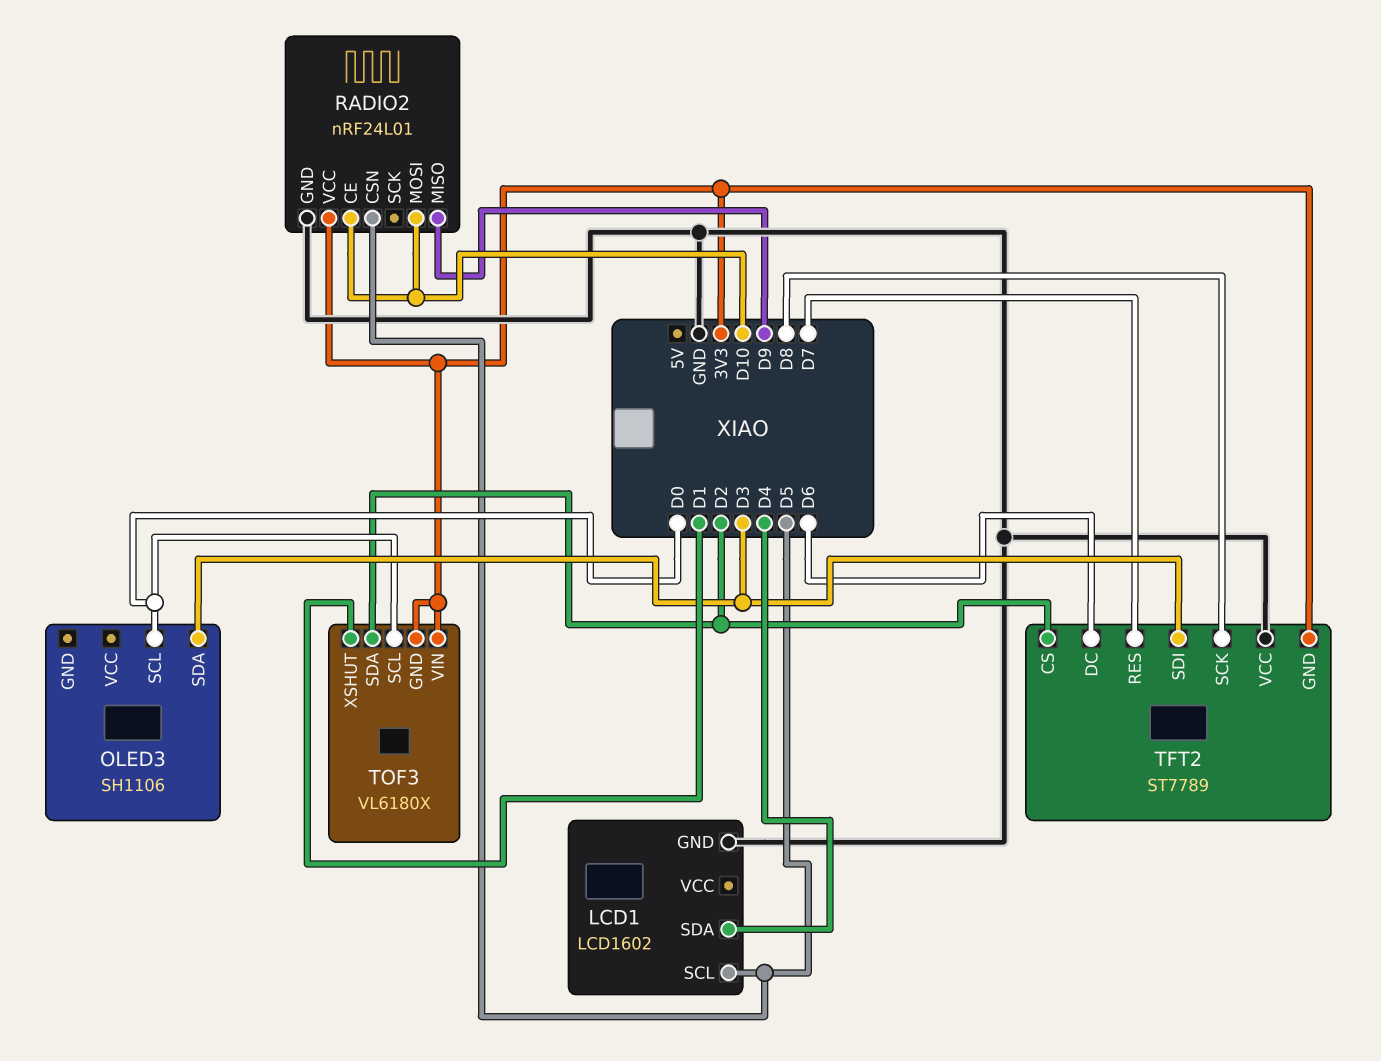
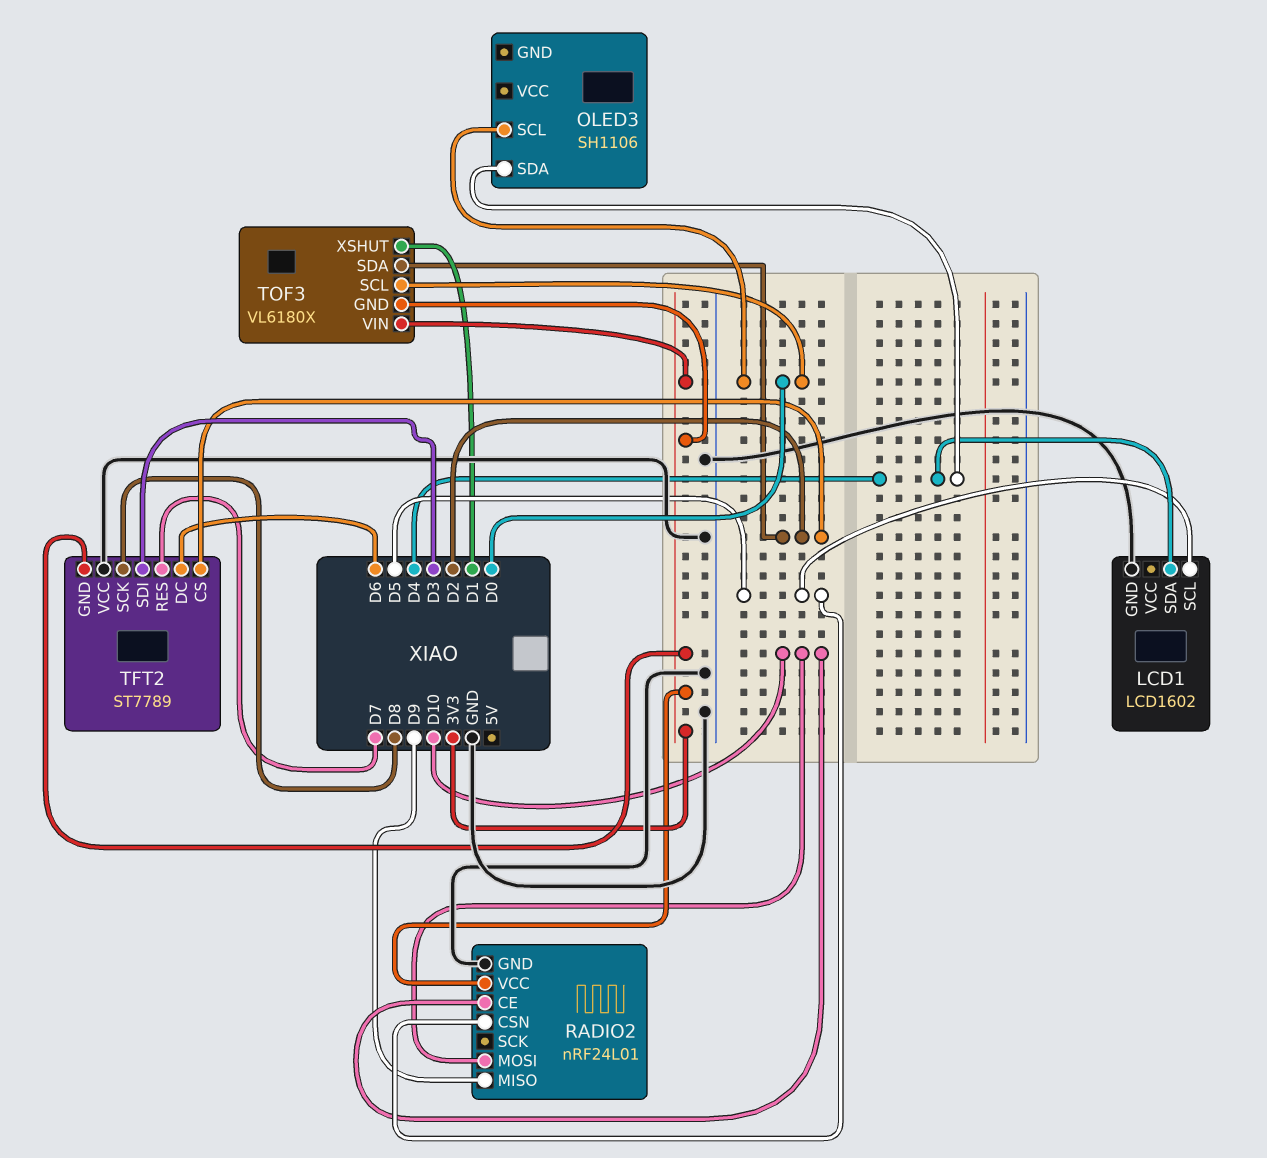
OLED3 pin SDA: D3 -> D4

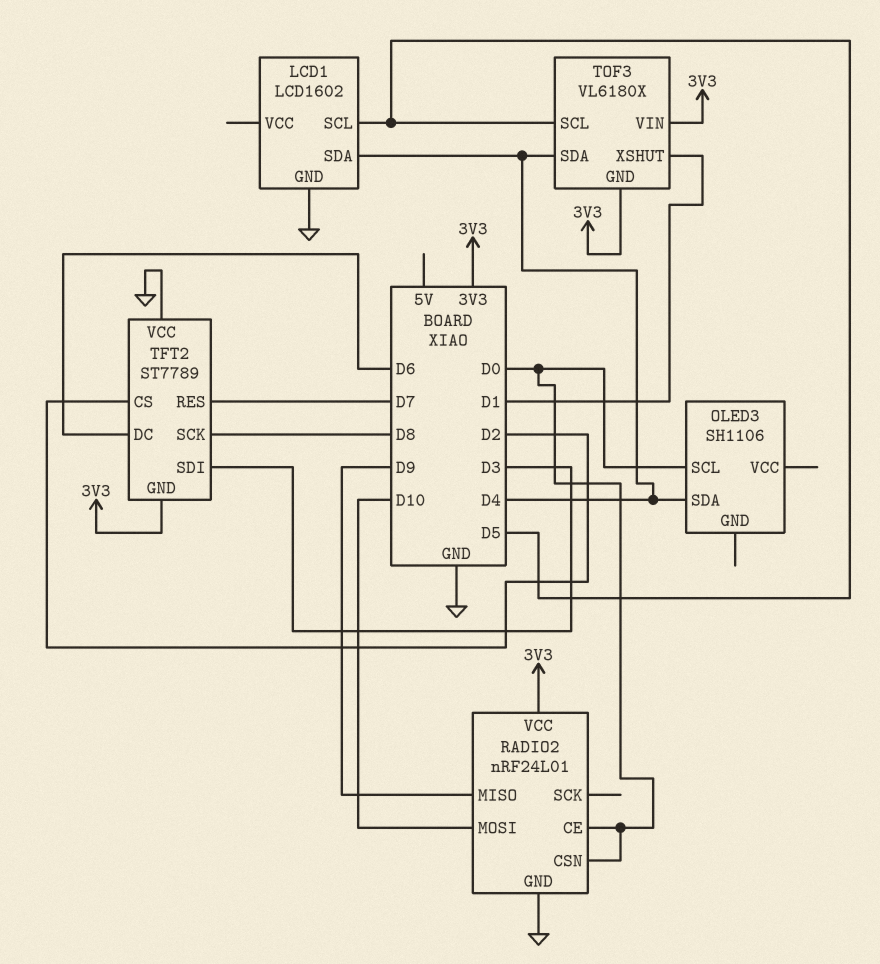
RADIO2 pin CE: D10 -> D0
RADIO2 pin CSN: D5 -> D0
TOF3 pin SCL: D0 -> D5
TOF3 pin SDA: D2 -> D4

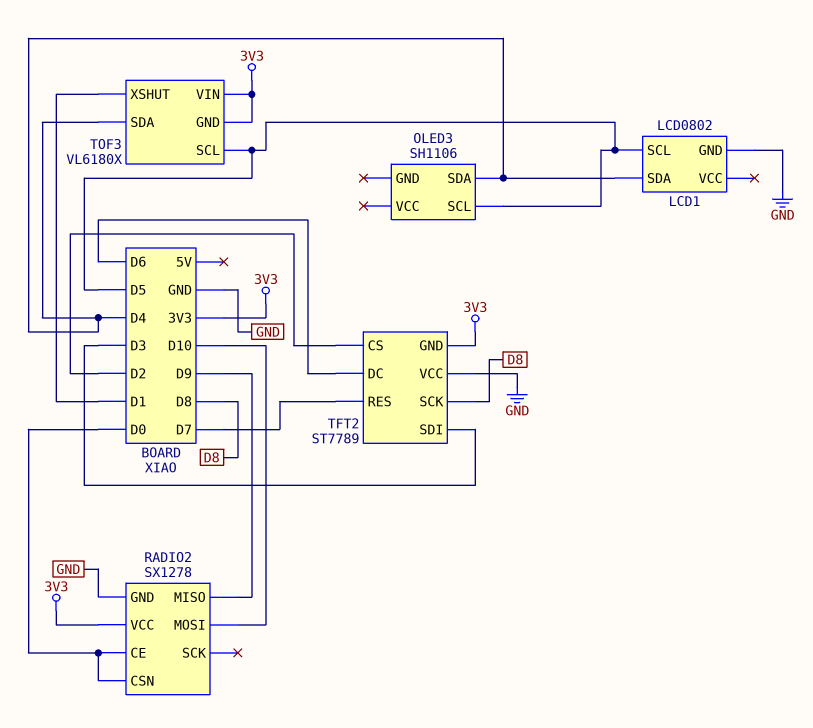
LCD1: LCD1602 -> LCD0802
OLED3 pin SCL: D0 -> D5
RADIO2: nRF24L01 -> SX1278

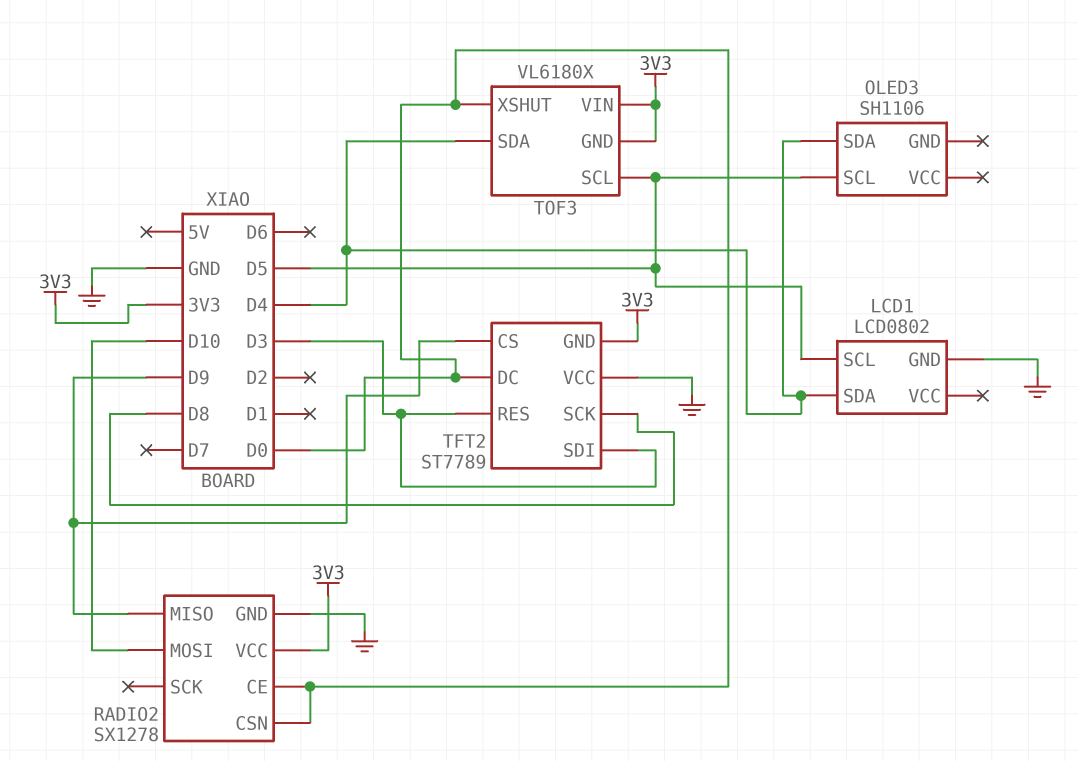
TFT2 pin CS: D2 -> D9
TFT2 pin DC: D6 -> D0
TFT2 pin RES: D7 -> D3
TOF3 pin XSHUT: D1 -> D0

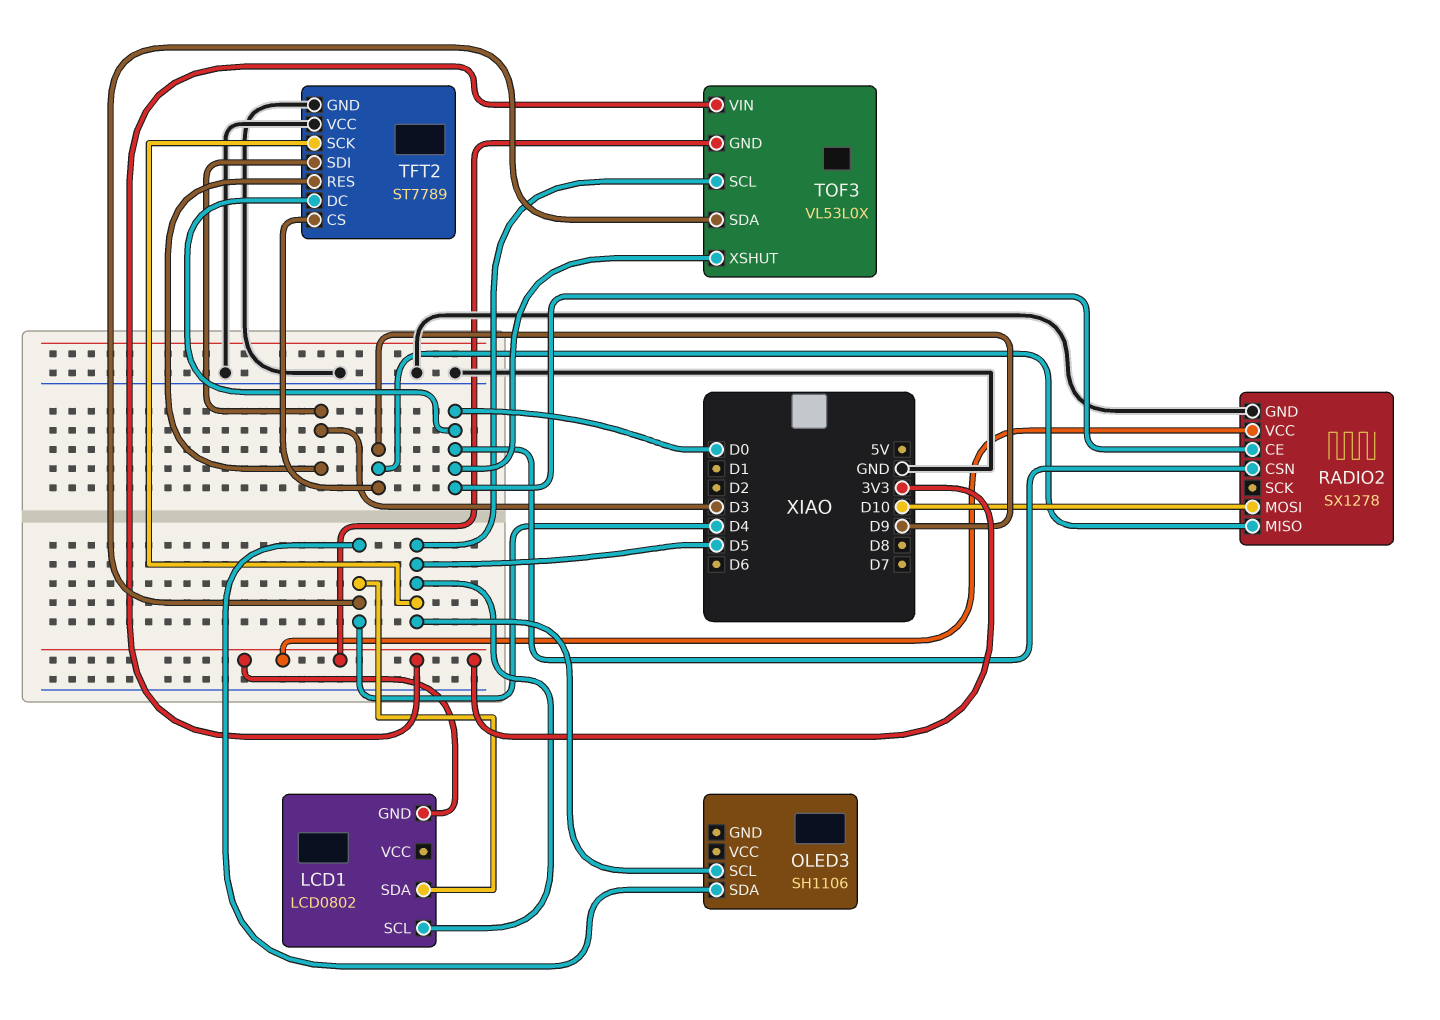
LCD1 pin GND: GND -> 3V3
TFT2 pin GND: 3V3 -> GND
TFT2 pin SCK: D8 -> D5
TOF3: VL6180X -> VL53L0X

